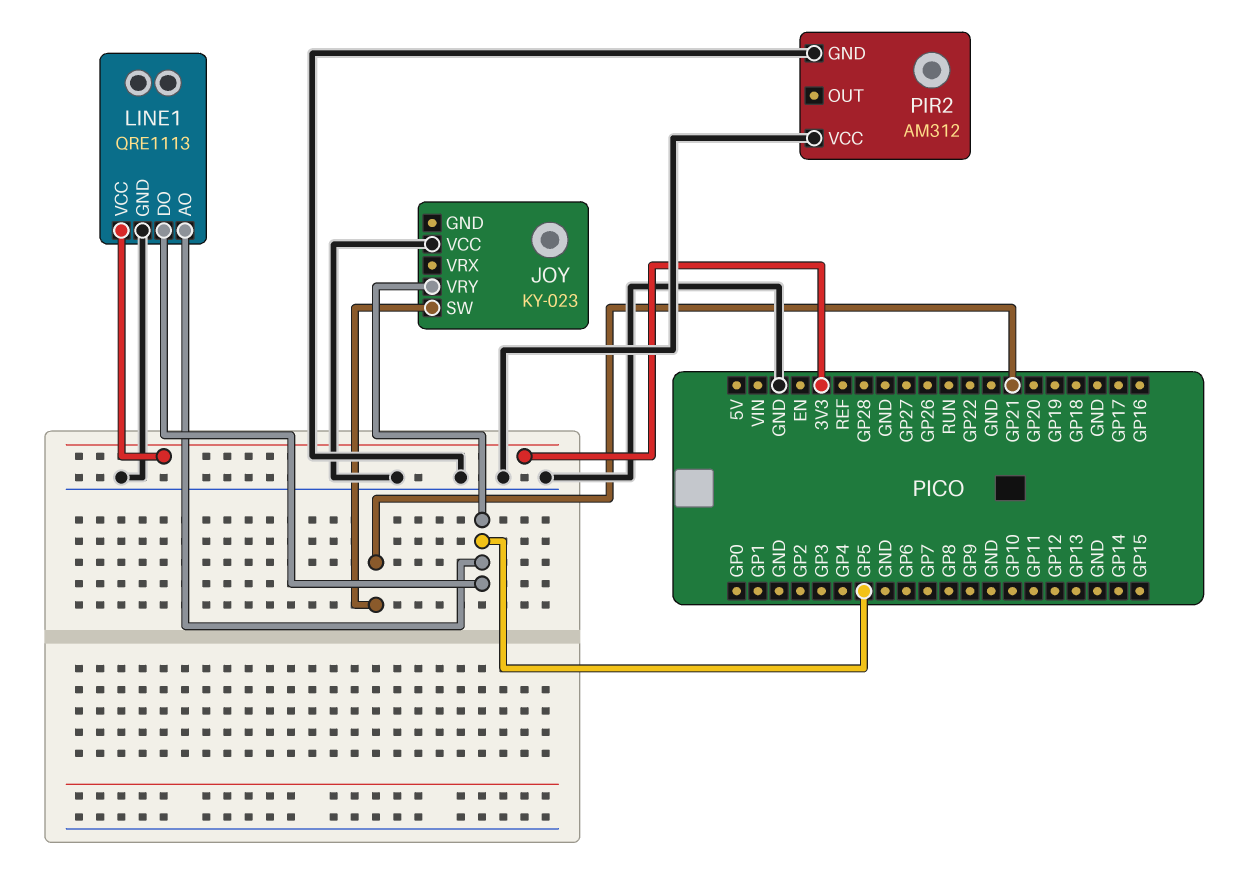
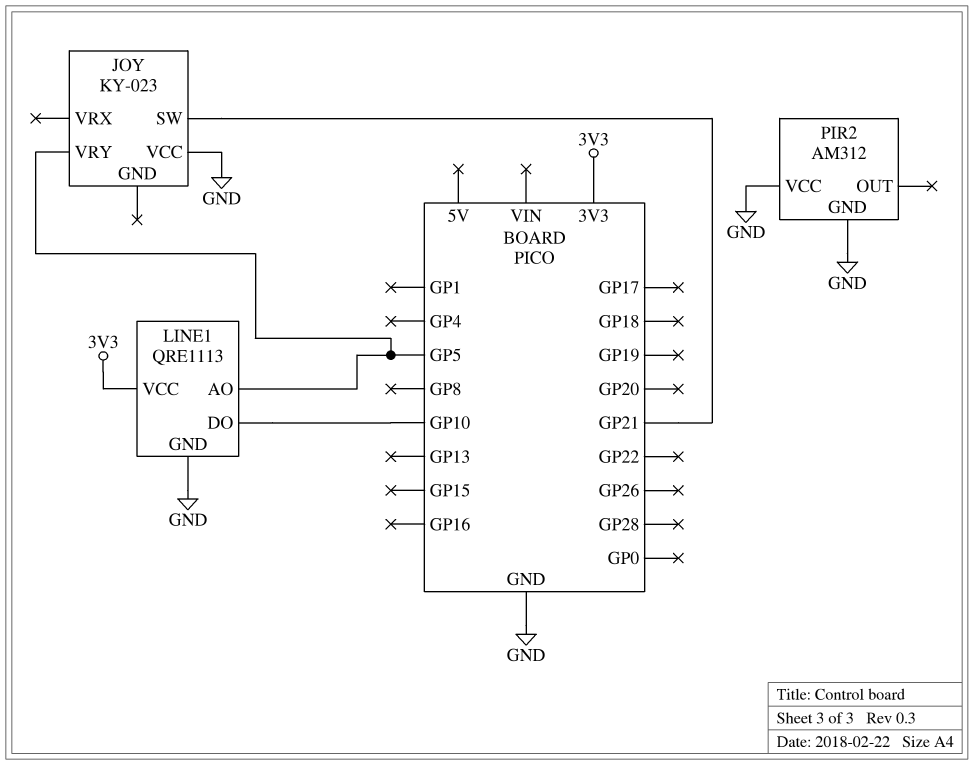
LINE1 pin DO: GP5 -> GP10

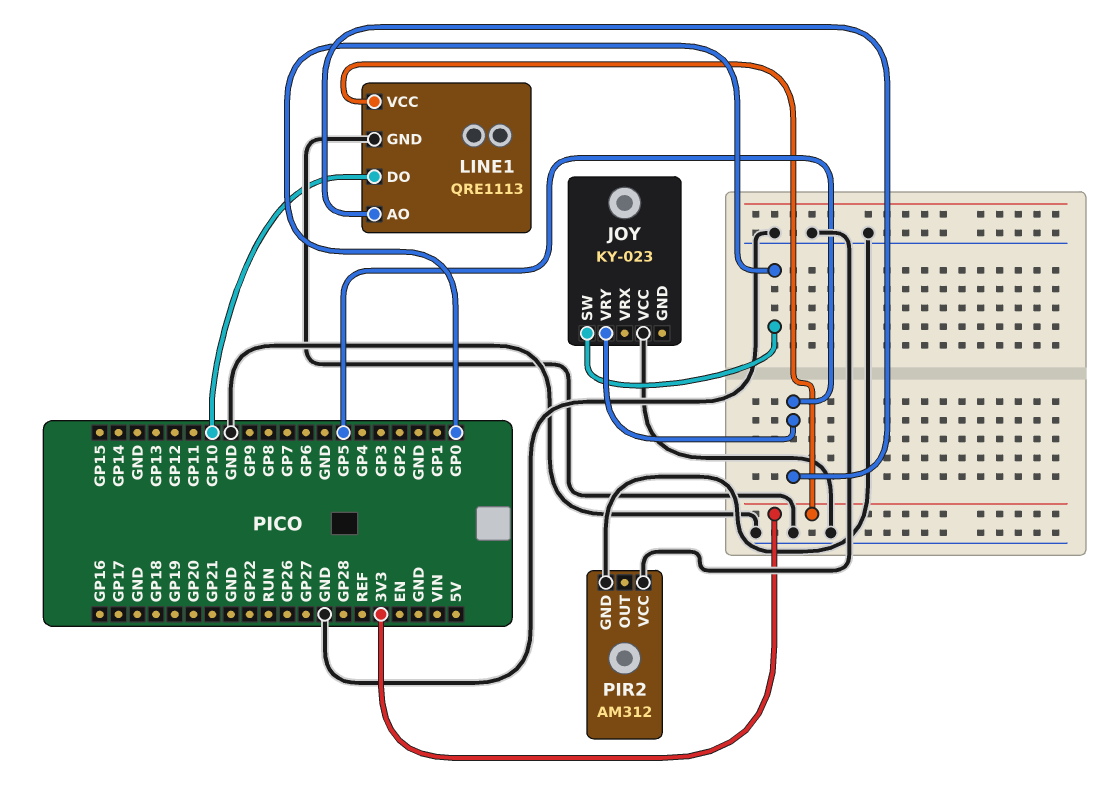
JOY pin SW: GP21 -> GP0

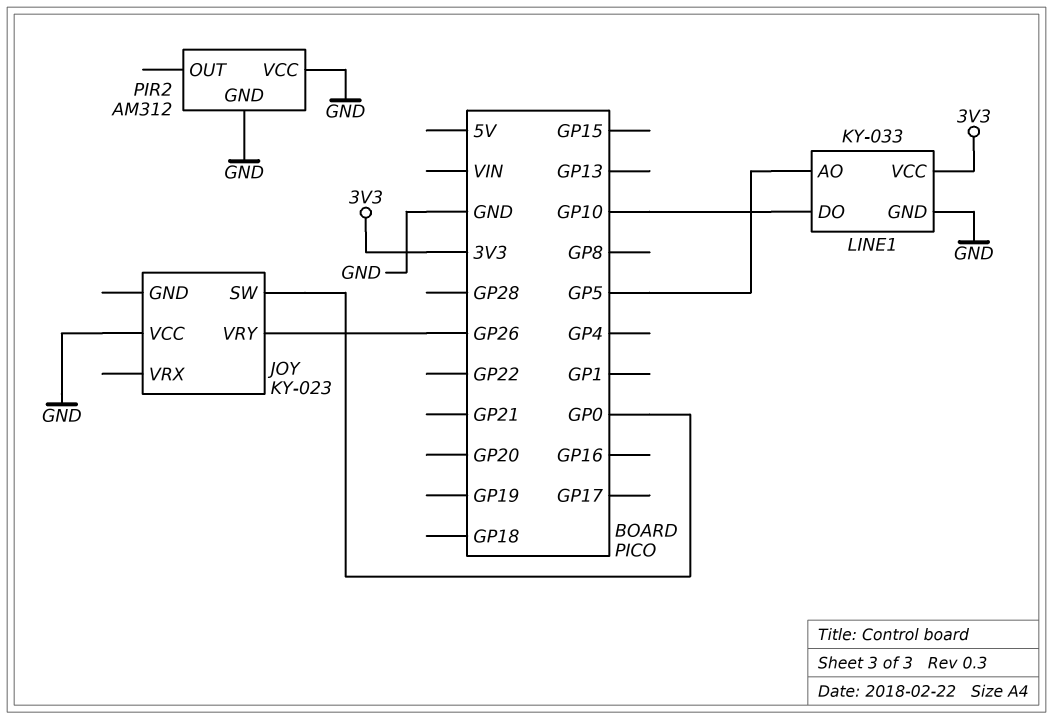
JOY pin VRY: GP5 -> GP26
LINE1: QRE1113 -> KY-033

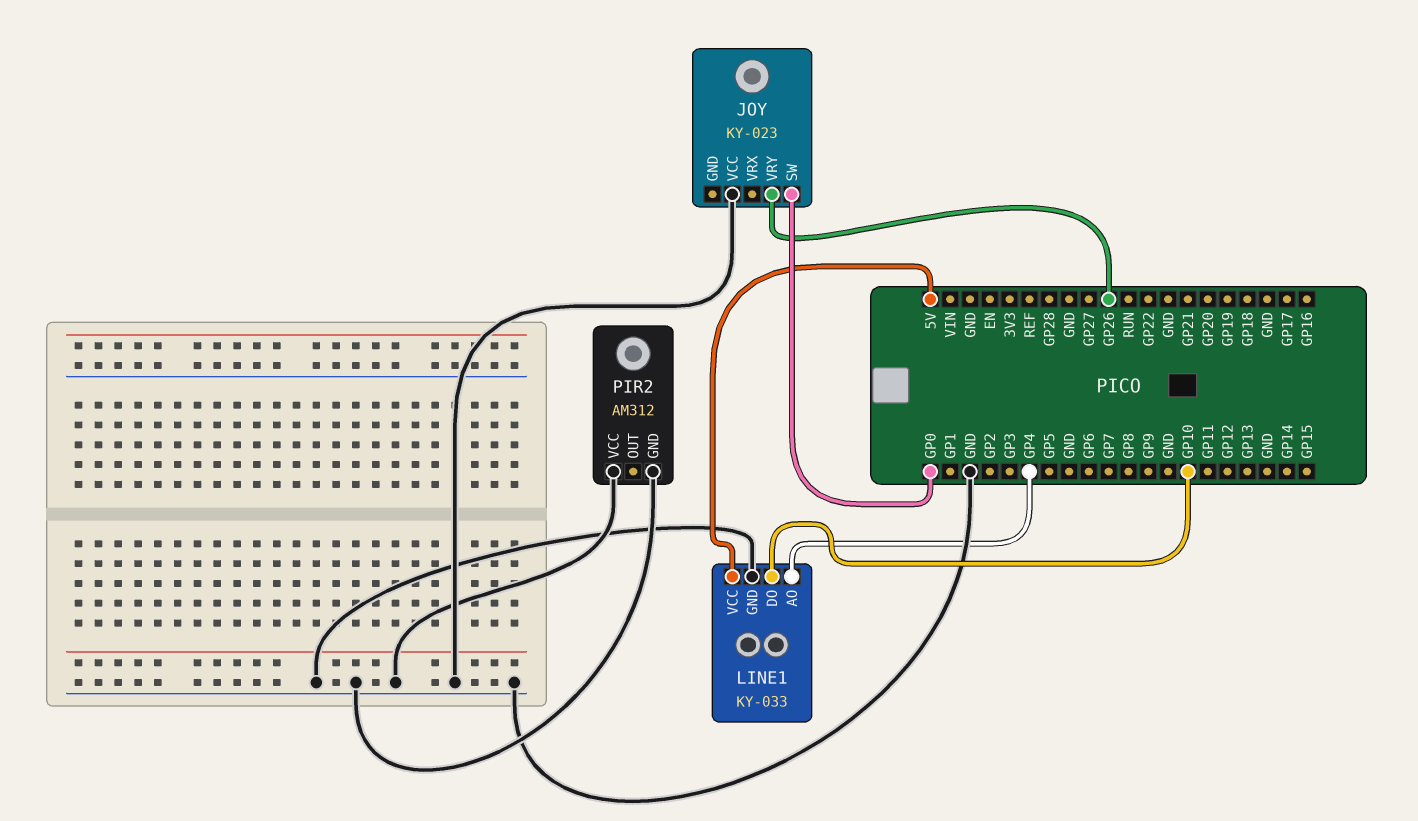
LINE1 pin AO: GP5 -> GP4
LINE1 pin VCC: 3V3 -> 5V

